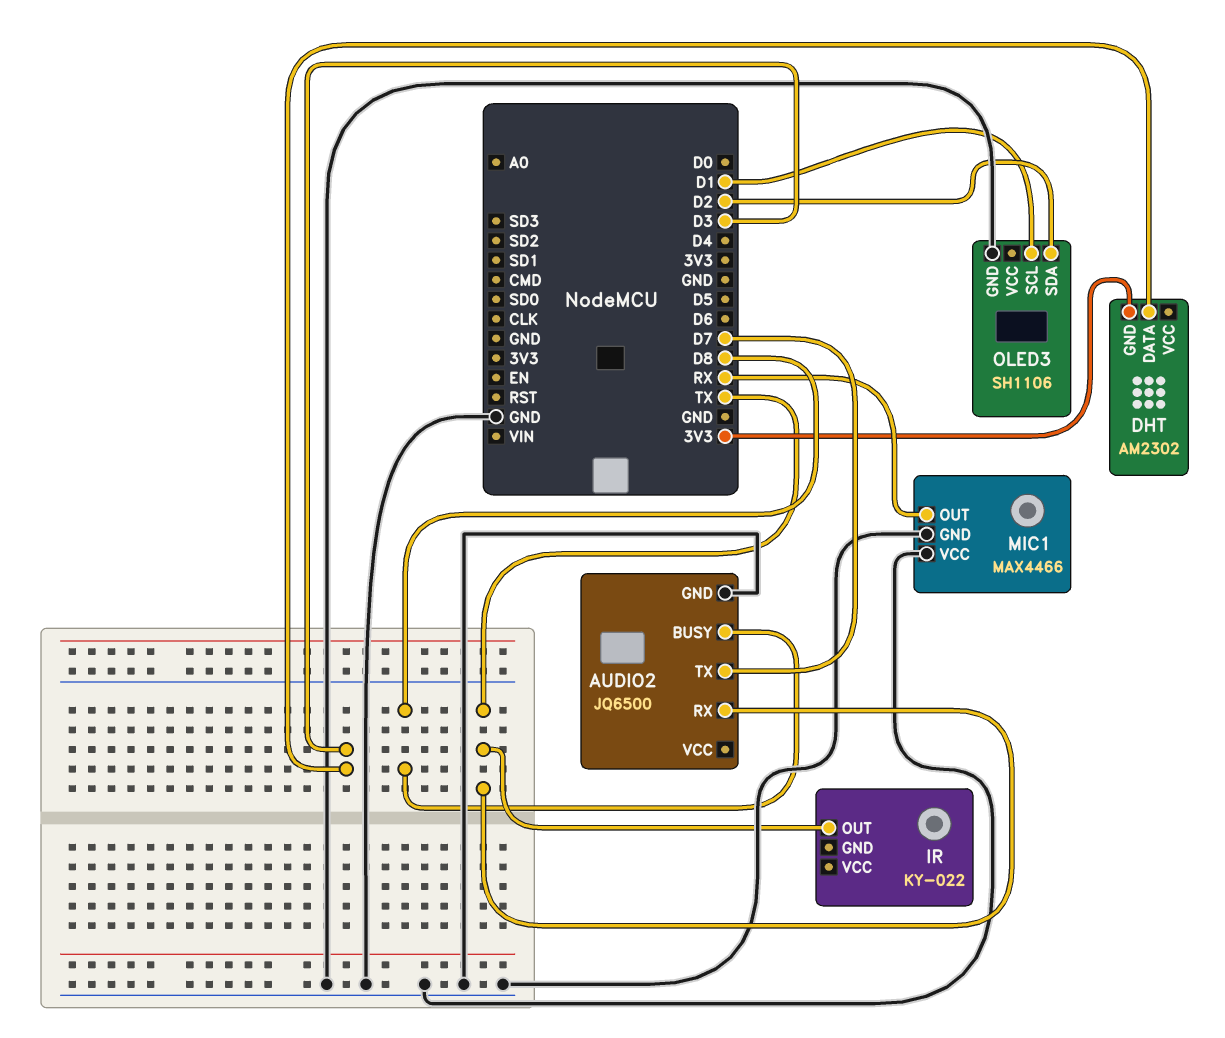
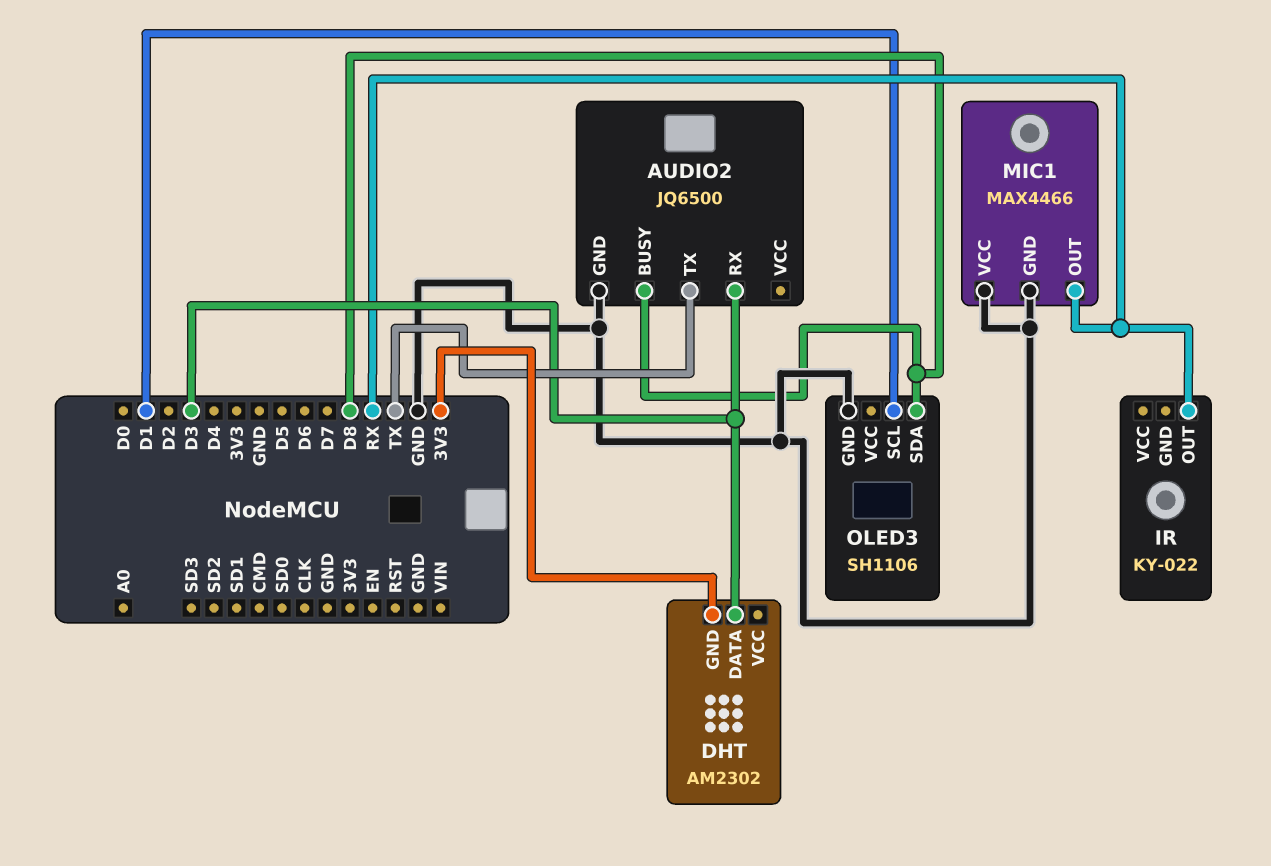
AUDIO2 pin RX: TX -> D3
AUDIO2 pin TX: D7 -> TX
IR pin OUT: TX -> RX
OLED3 pin SDA: D2 -> D8

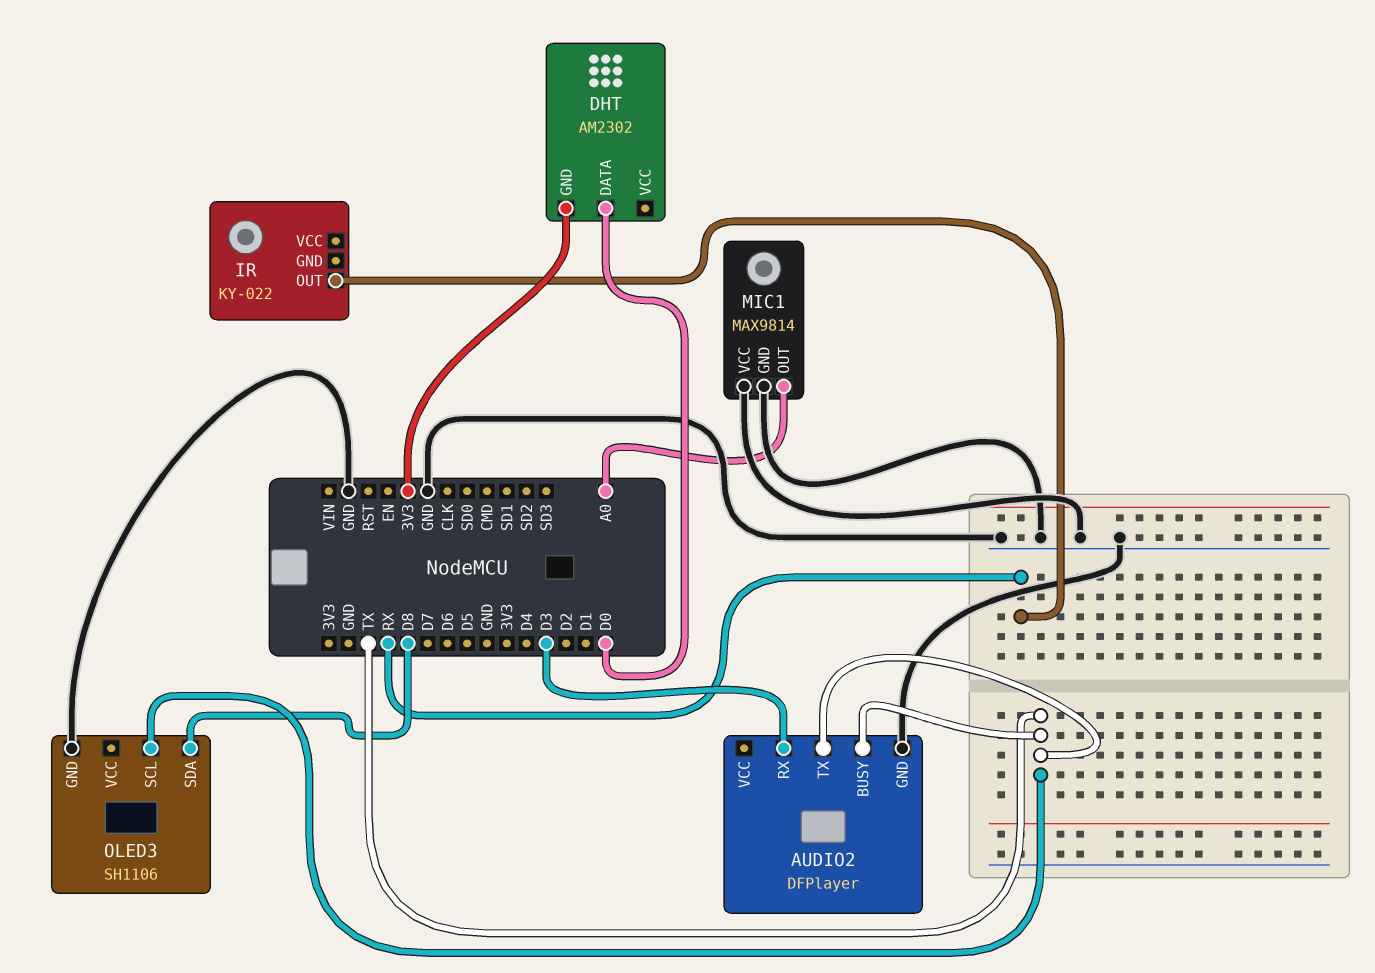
AUDIO2: JQ6500 -> DFPlayer
AUDIO2 pin BUSY: D8 -> TX
DHT pin DATA: D3 -> D0
MIC1: MAX4466 -> MAX9814
MIC1 pin OUT: RX -> A0
OLED3 pin SCL: D1 -> TX

